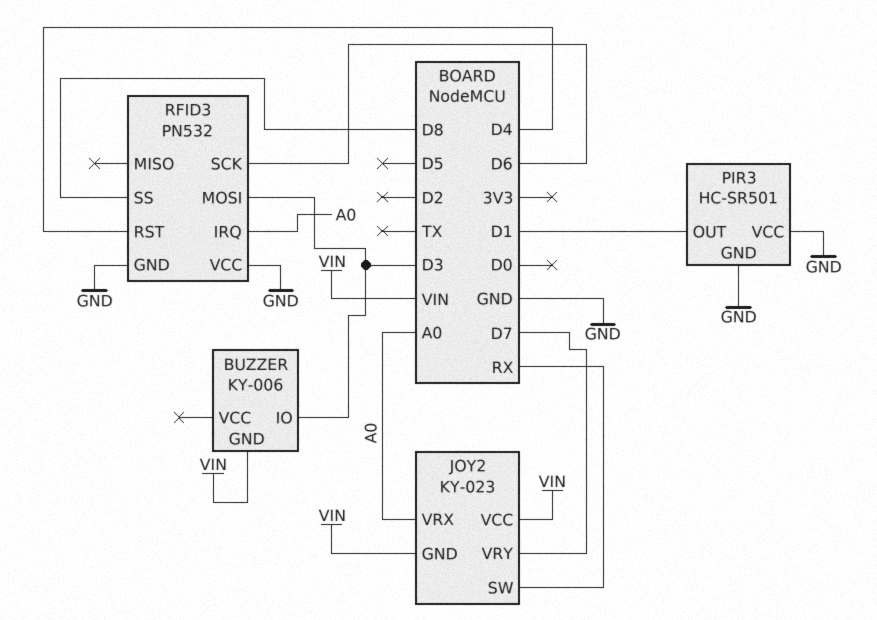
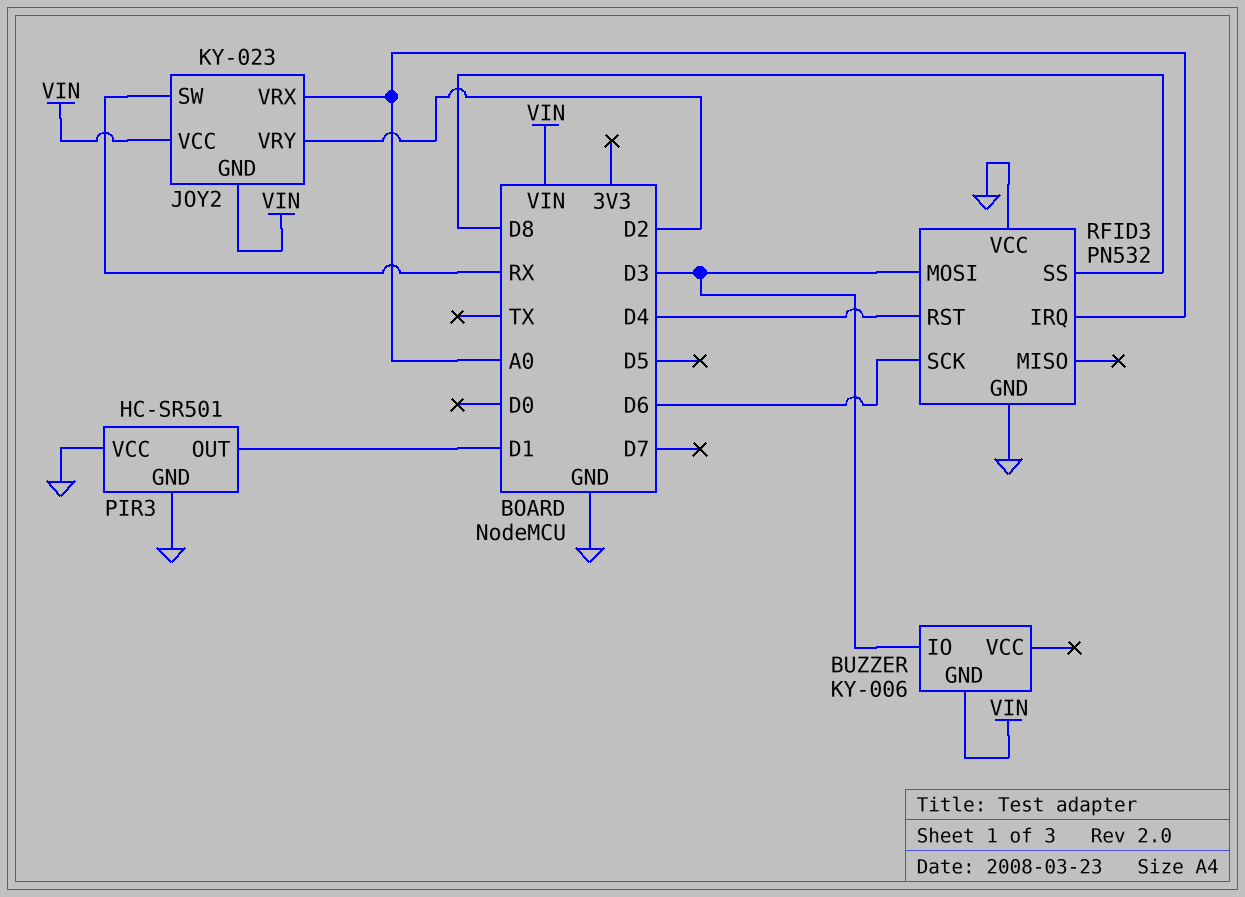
JOY2 pin VRY: D7 -> D2

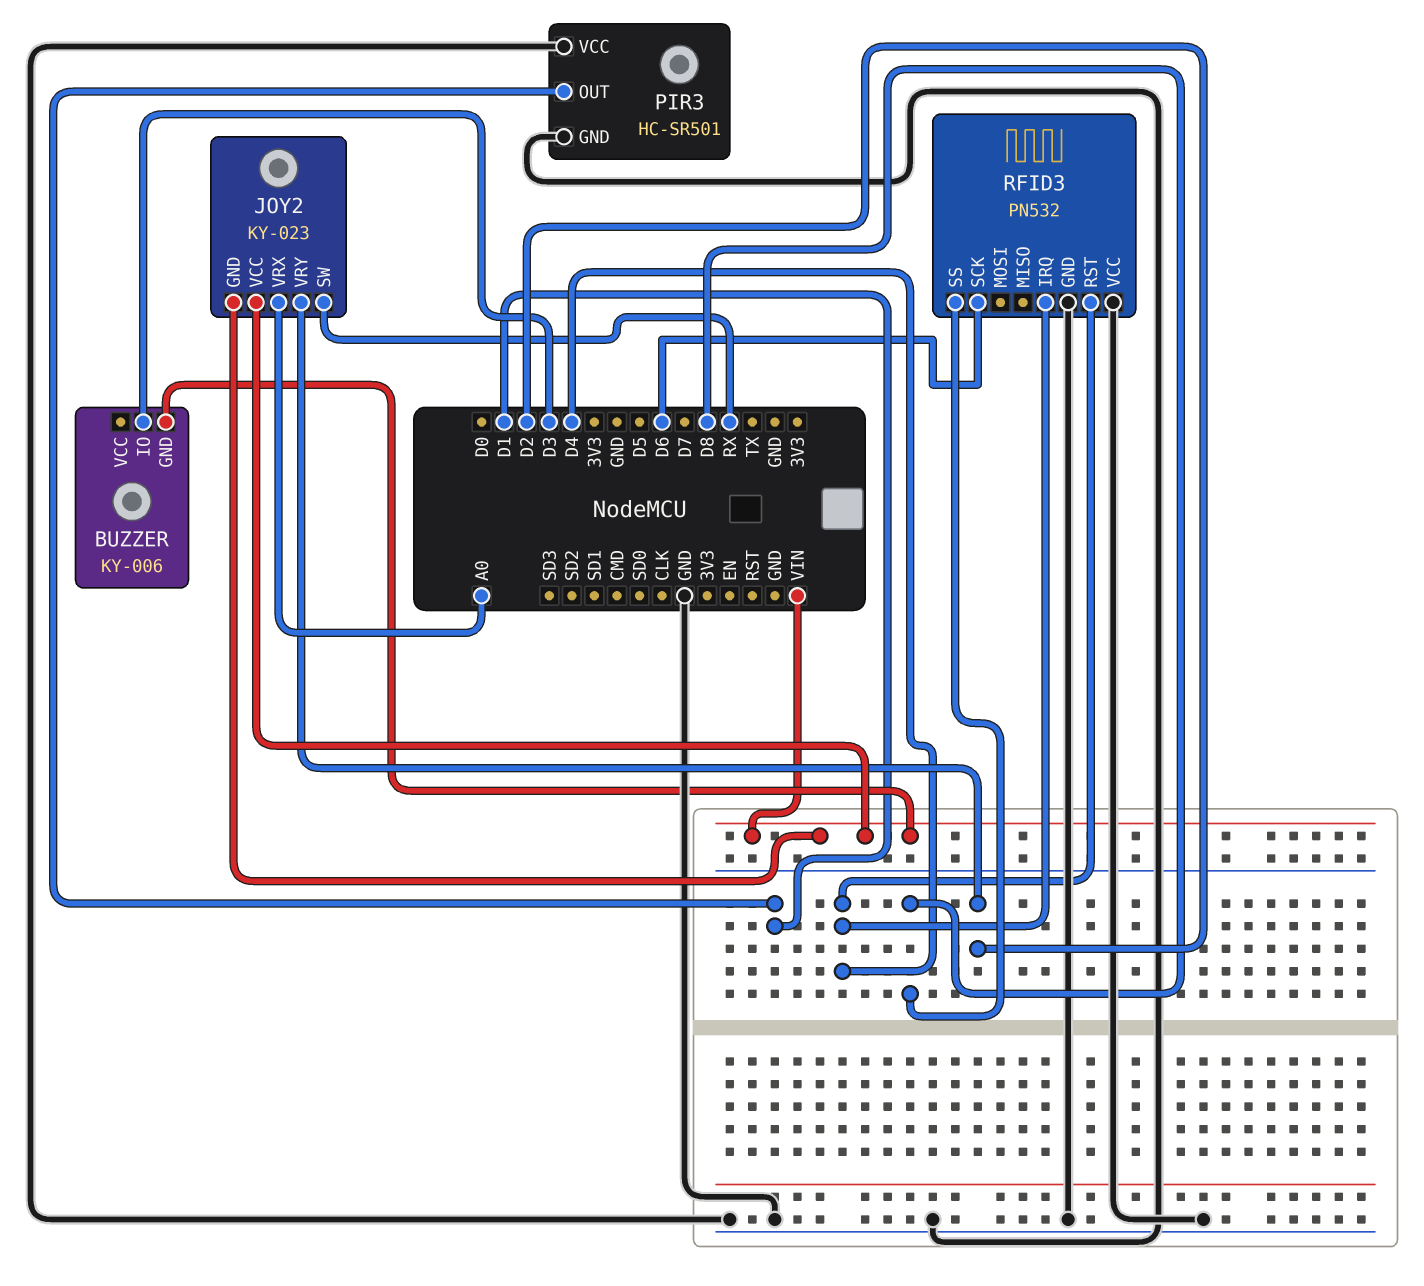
RFID3 pin IRQ: A0 -> D4
RFID3 pin MOSI: D3 -> none

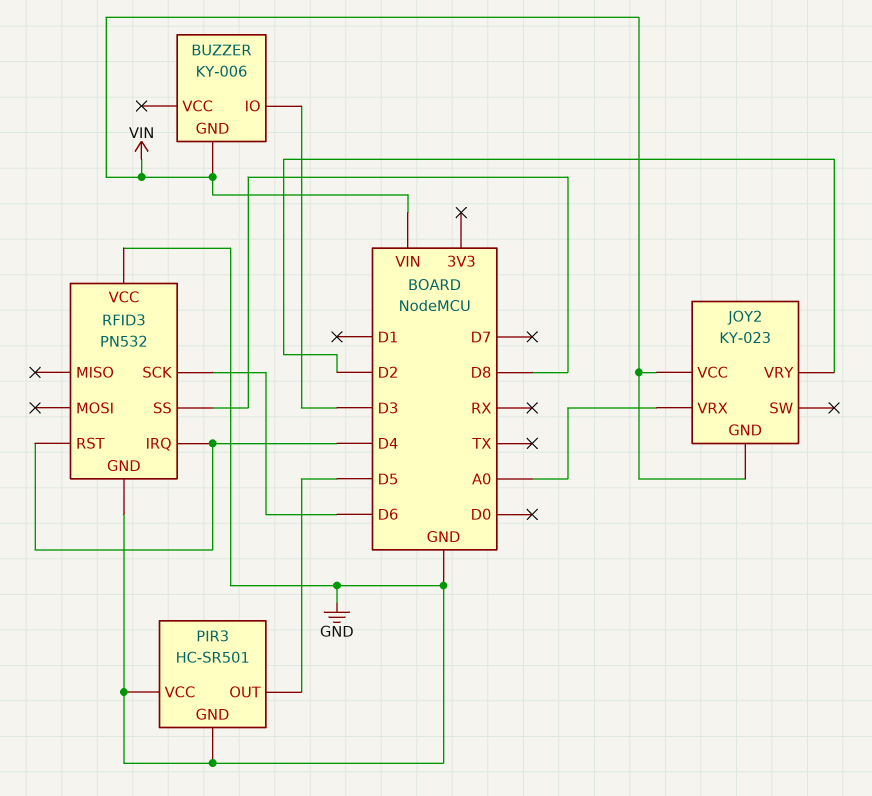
JOY2 pin SW: RX -> none
PIR3 pin OUT: D1 -> D5

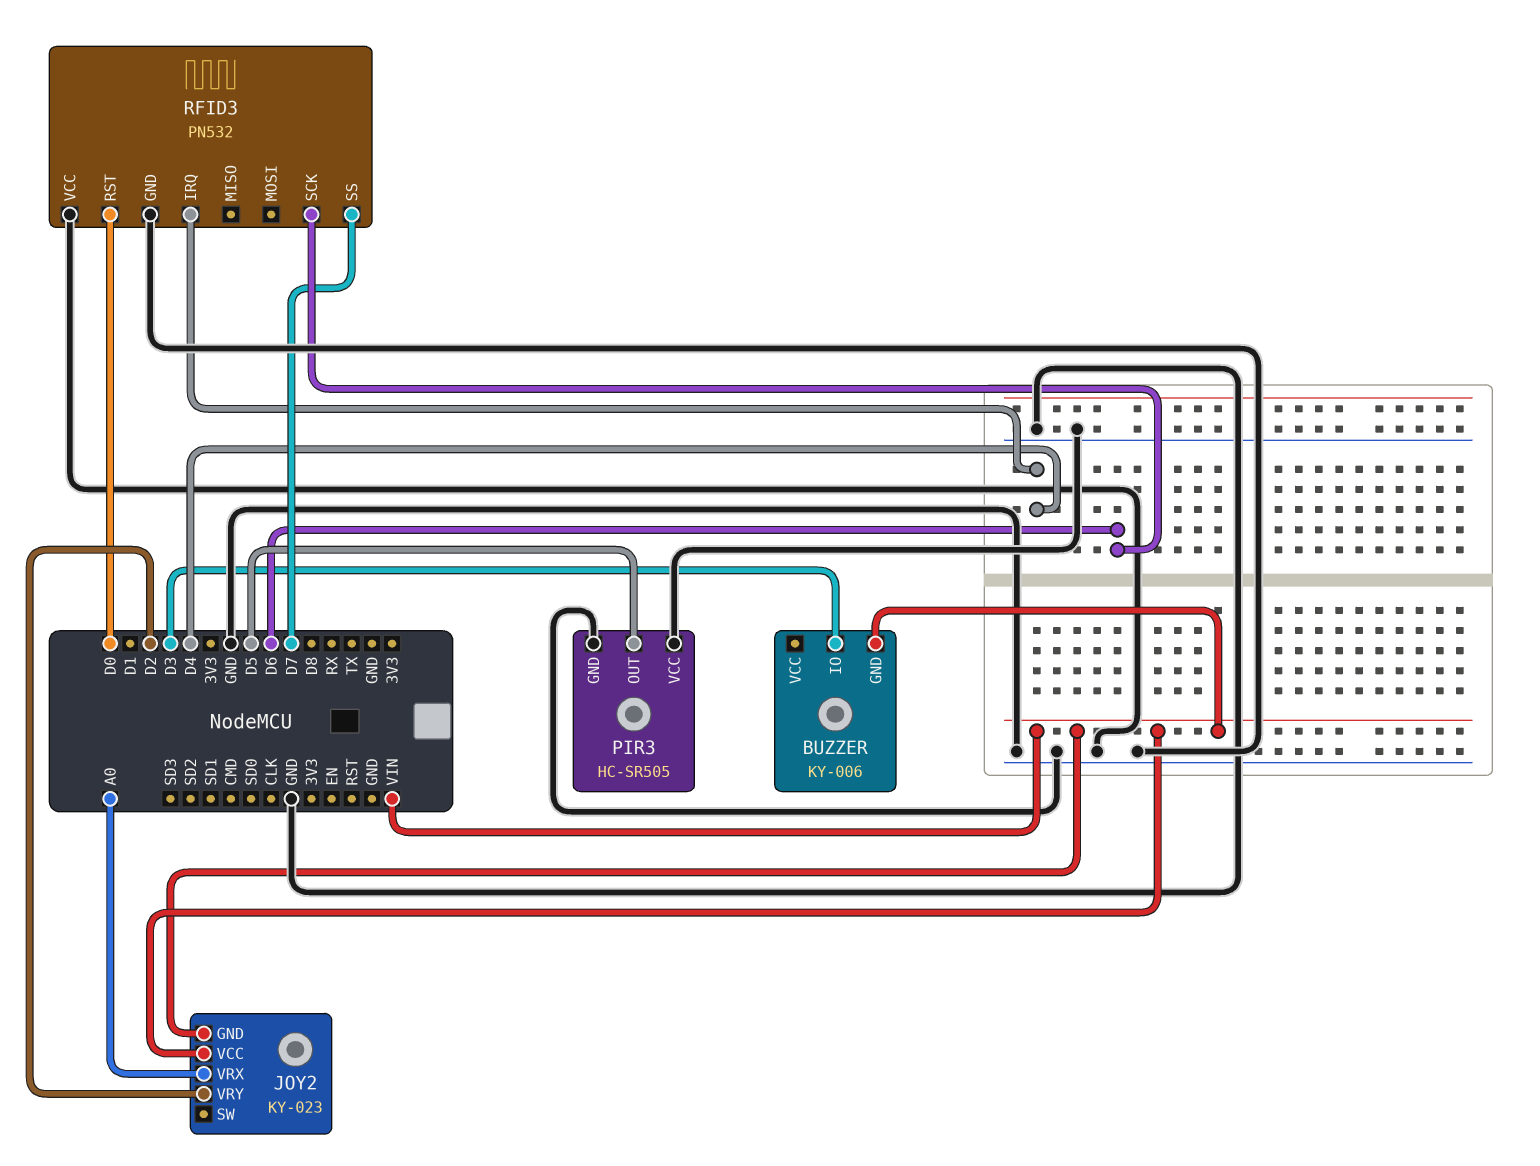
PIR3: HC-SR501 -> HC-SR505
RFID3 pin RST: D4 -> D0
RFID3 pin SS: D8 -> D7

